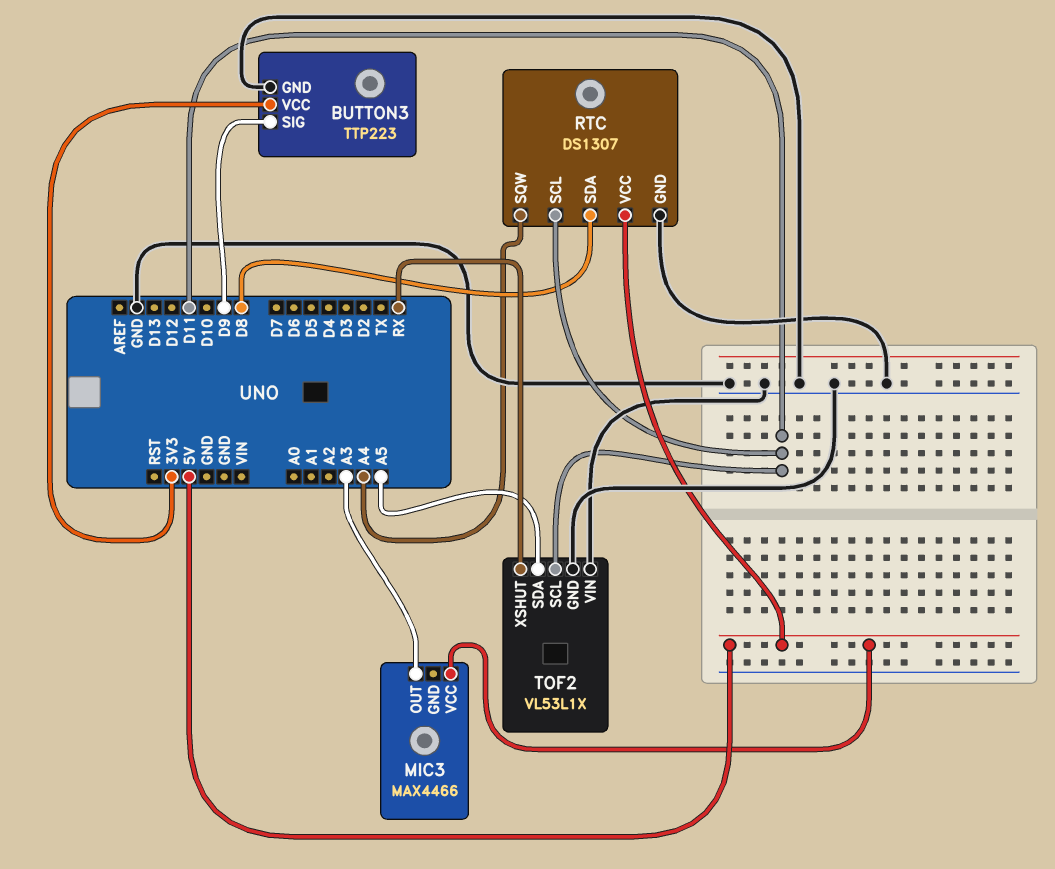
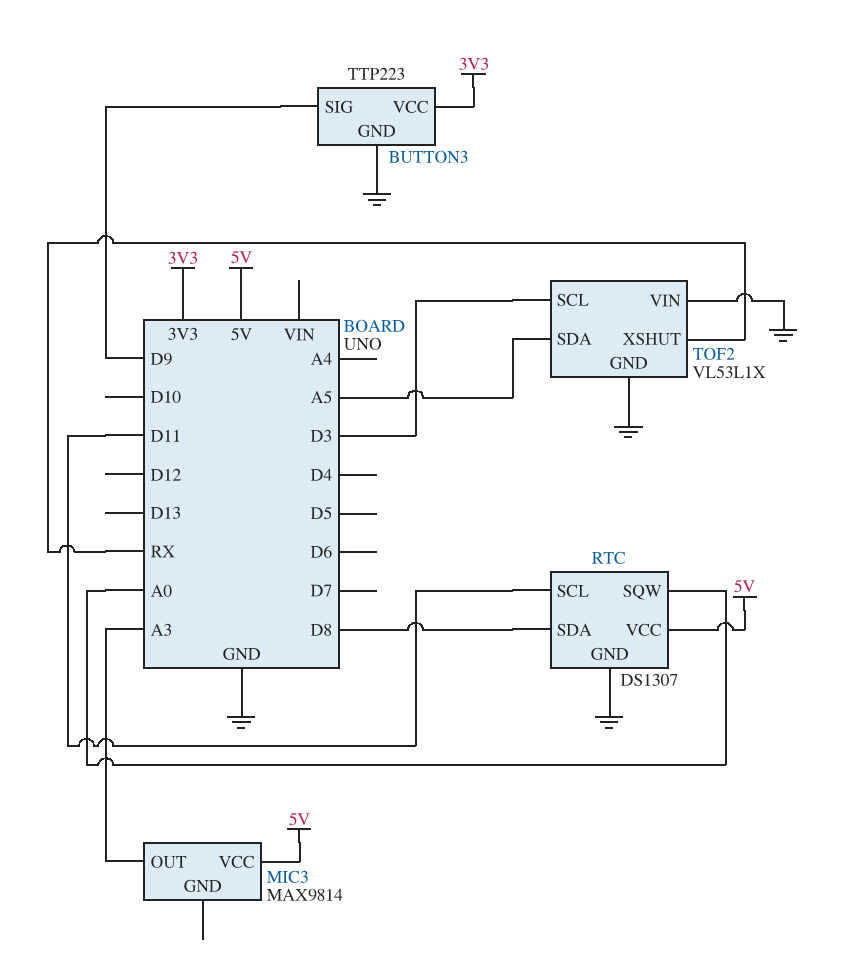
MIC3: MAX4466 -> MAX9814
RTC pin SQW: A4 -> A0
TOF2 pin SCL: D11 -> D3

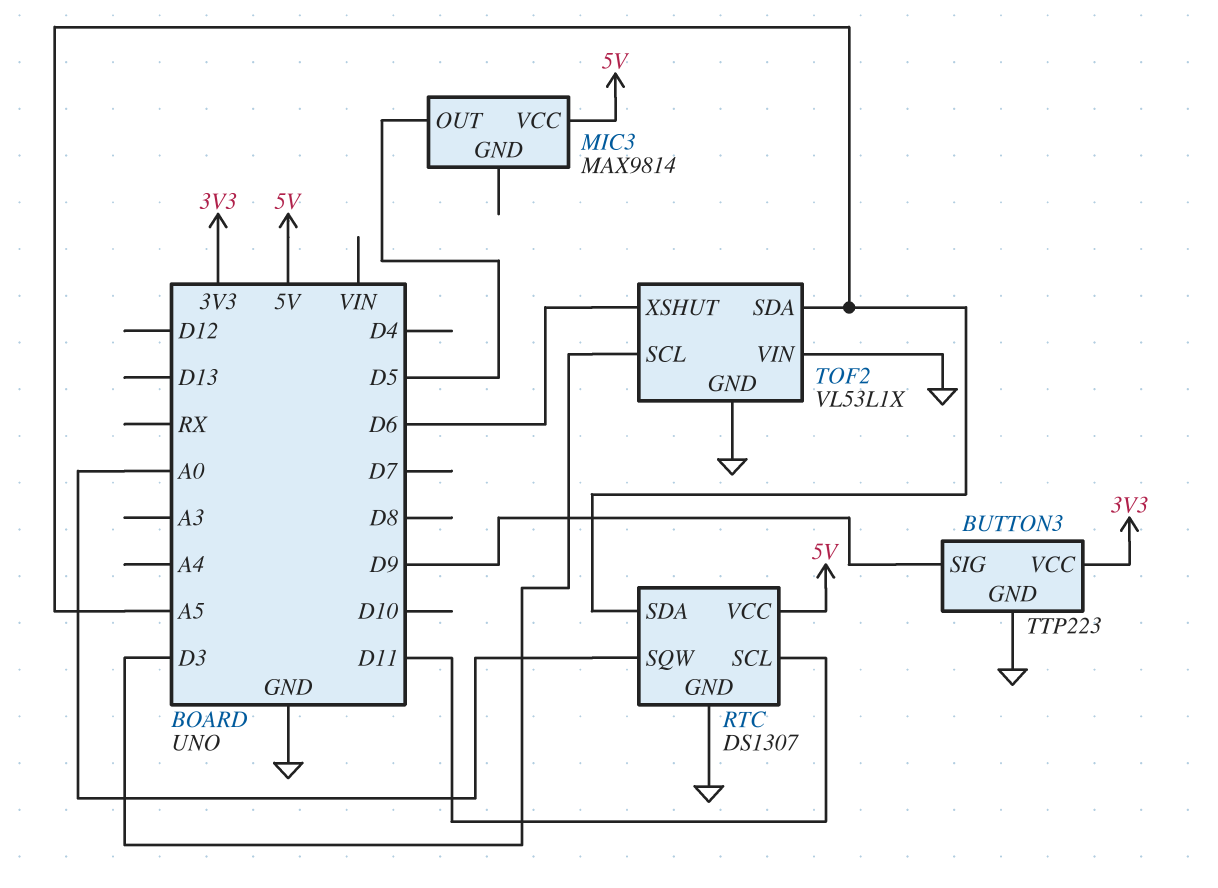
MIC3 pin OUT: A3 -> D5
RTC pin SDA: D8 -> A5
TOF2 pin XSHUT: RX -> D6

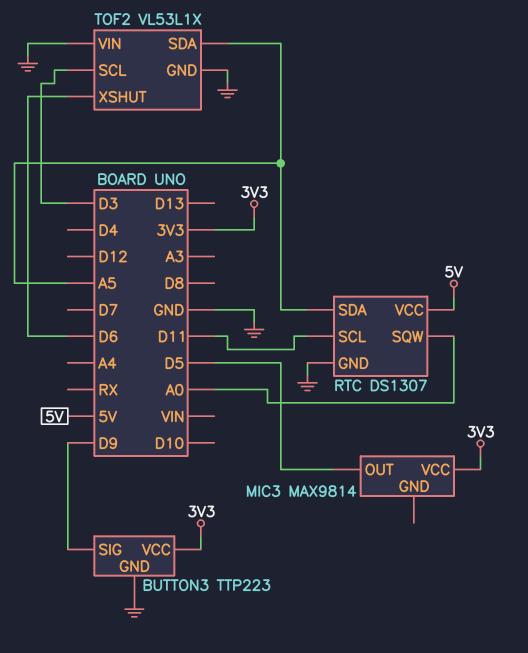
MIC3 pin VCC: 5V -> 3V3

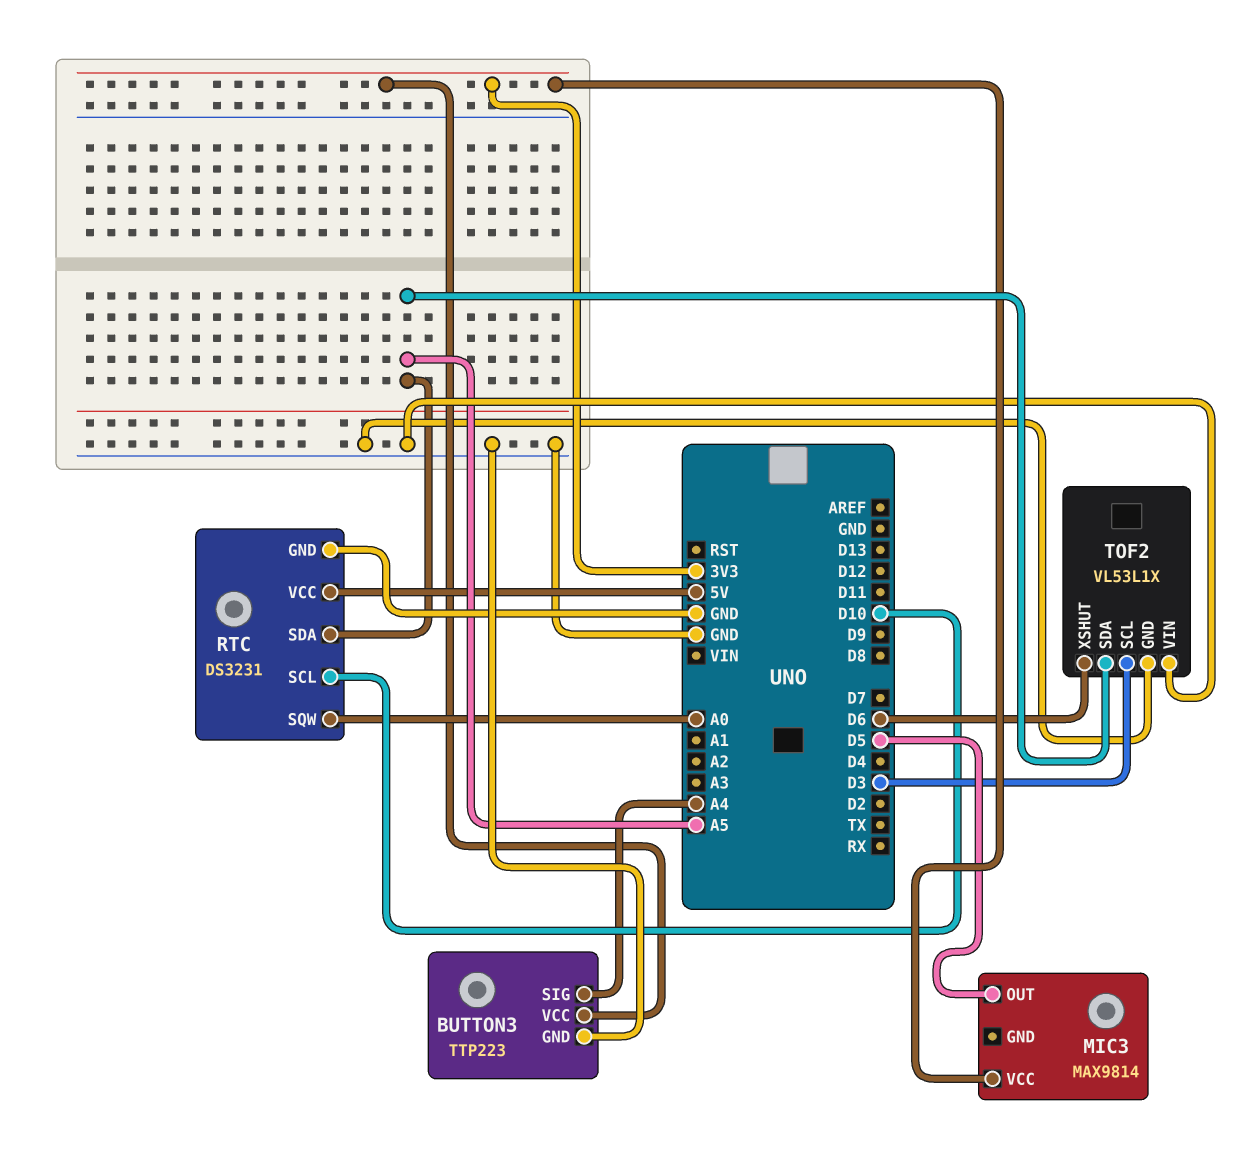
BUTTON3 pin SIG: D9 -> A4
RTC: DS1307 -> DS3231
RTC pin SCL: D11 -> D10

